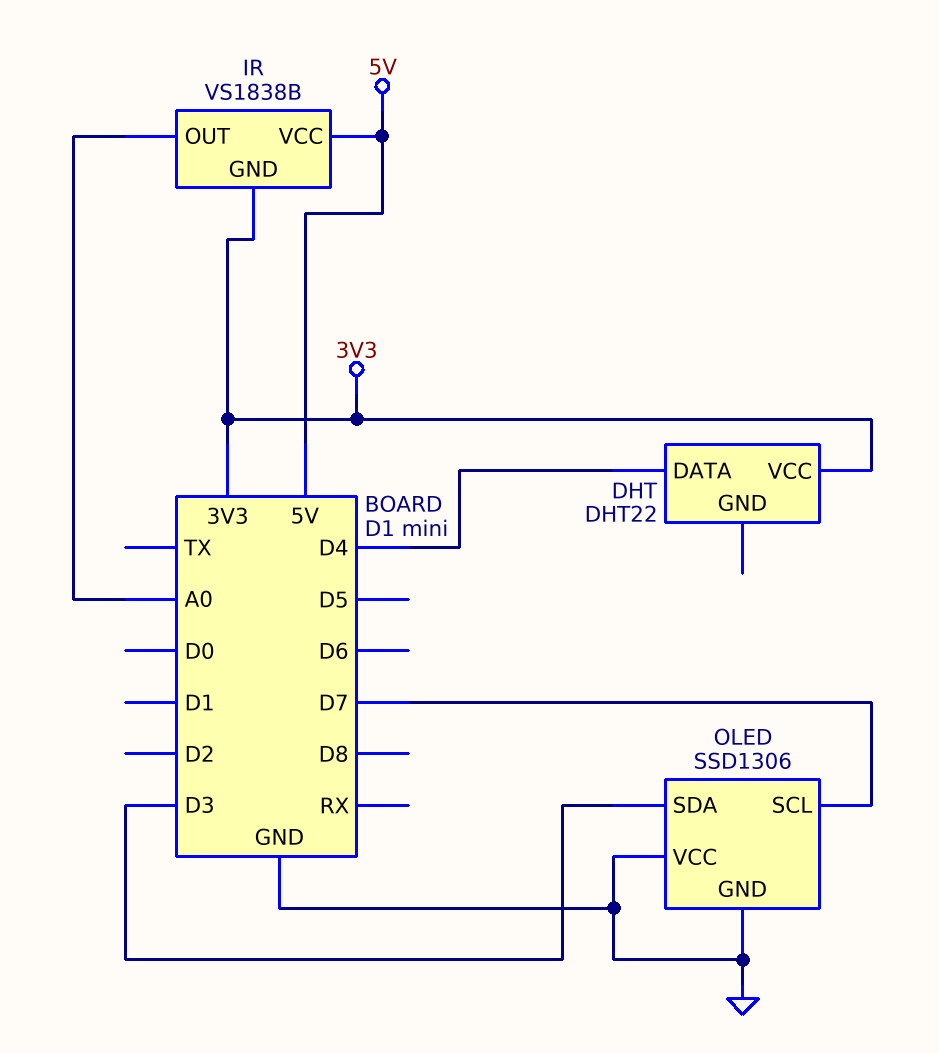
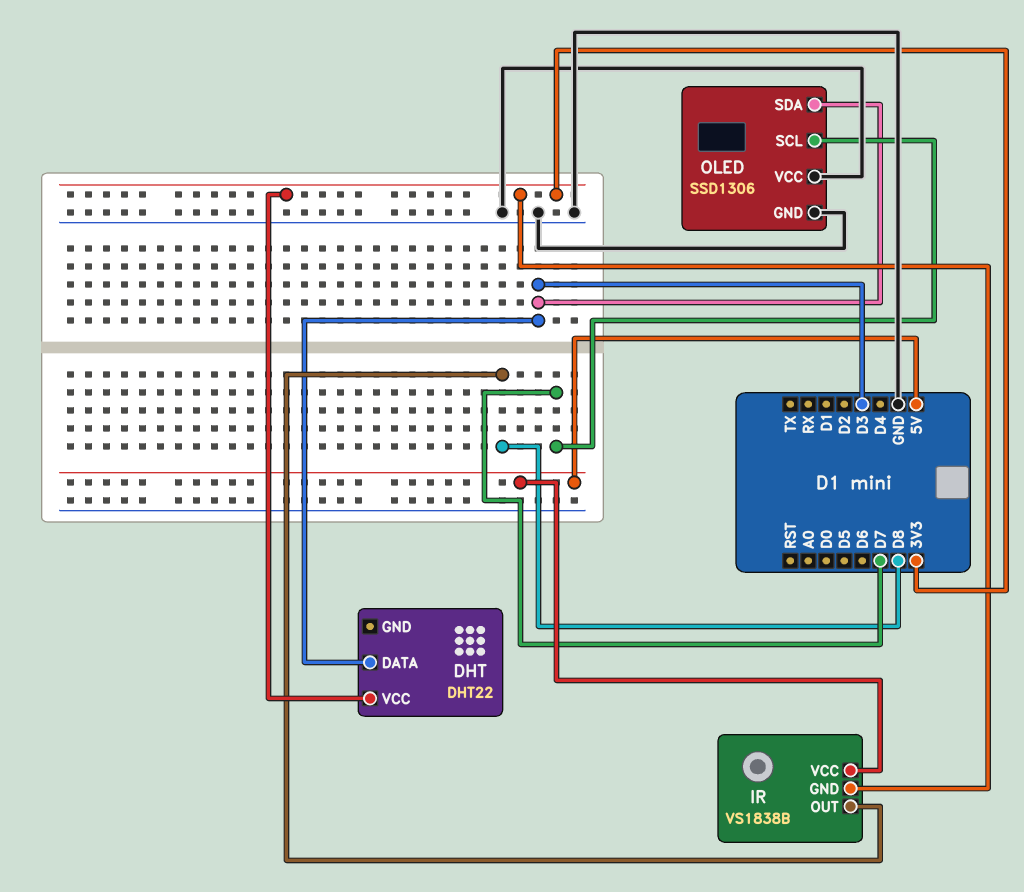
DHT pin DATA: D4 -> D3
IR pin OUT: A0 -> D8

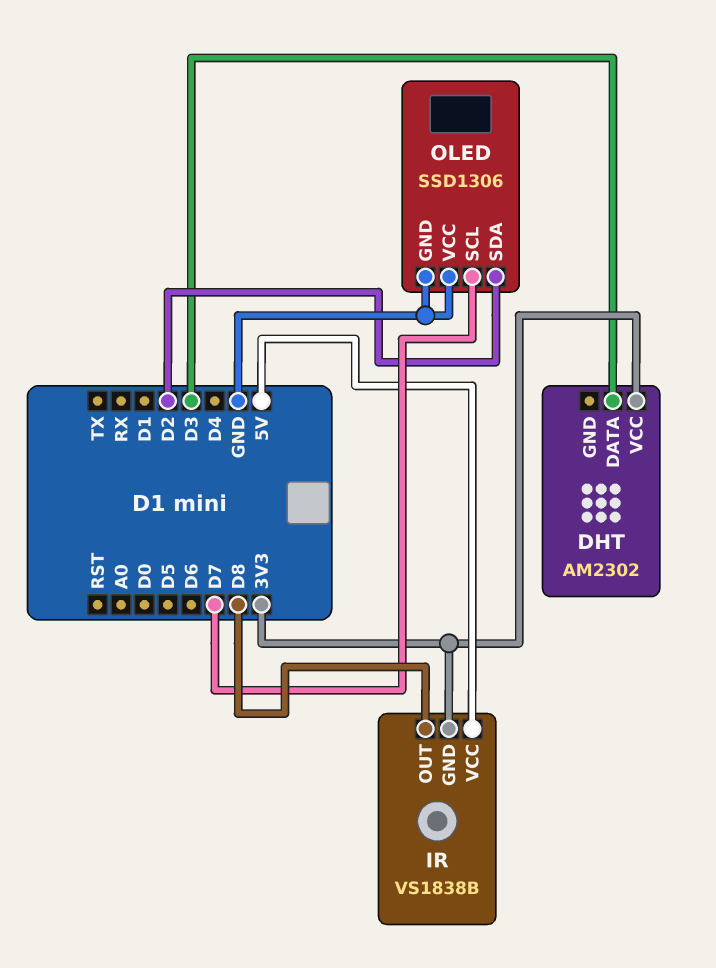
DHT: DHT22 -> AM2302
OLED pin SDA: D3 -> D2

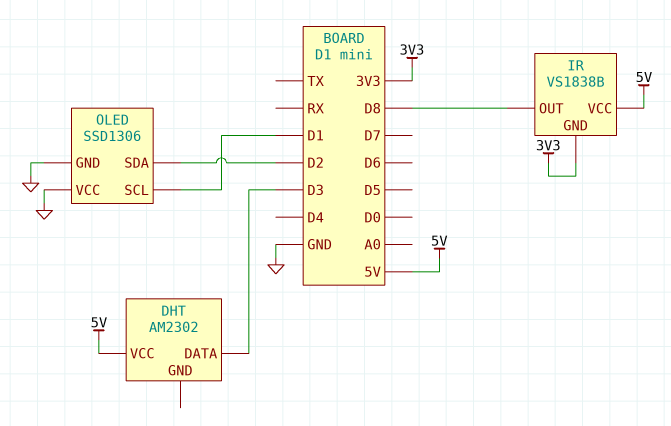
DHT pin VCC: 3V3 -> 5V
OLED pin SCL: D7 -> D1

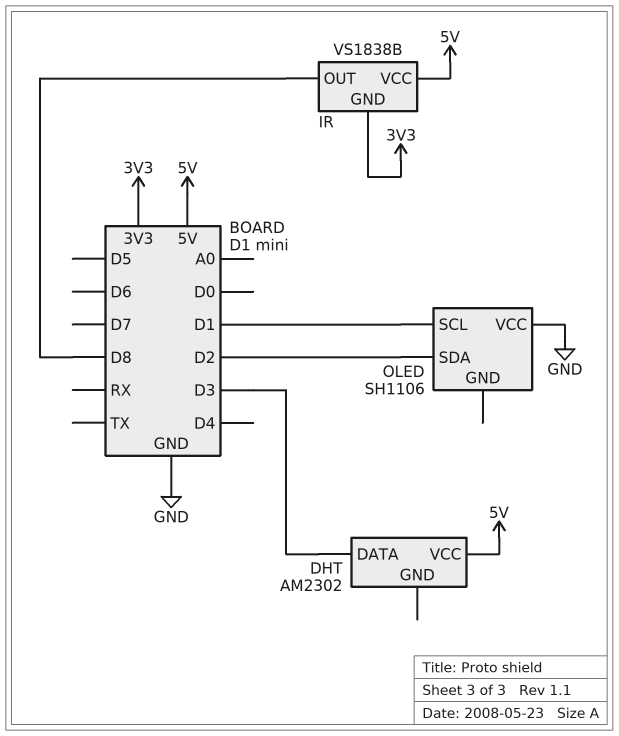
OLED: SSD1306 -> SH1106
OLED pin GND: GND -> none

